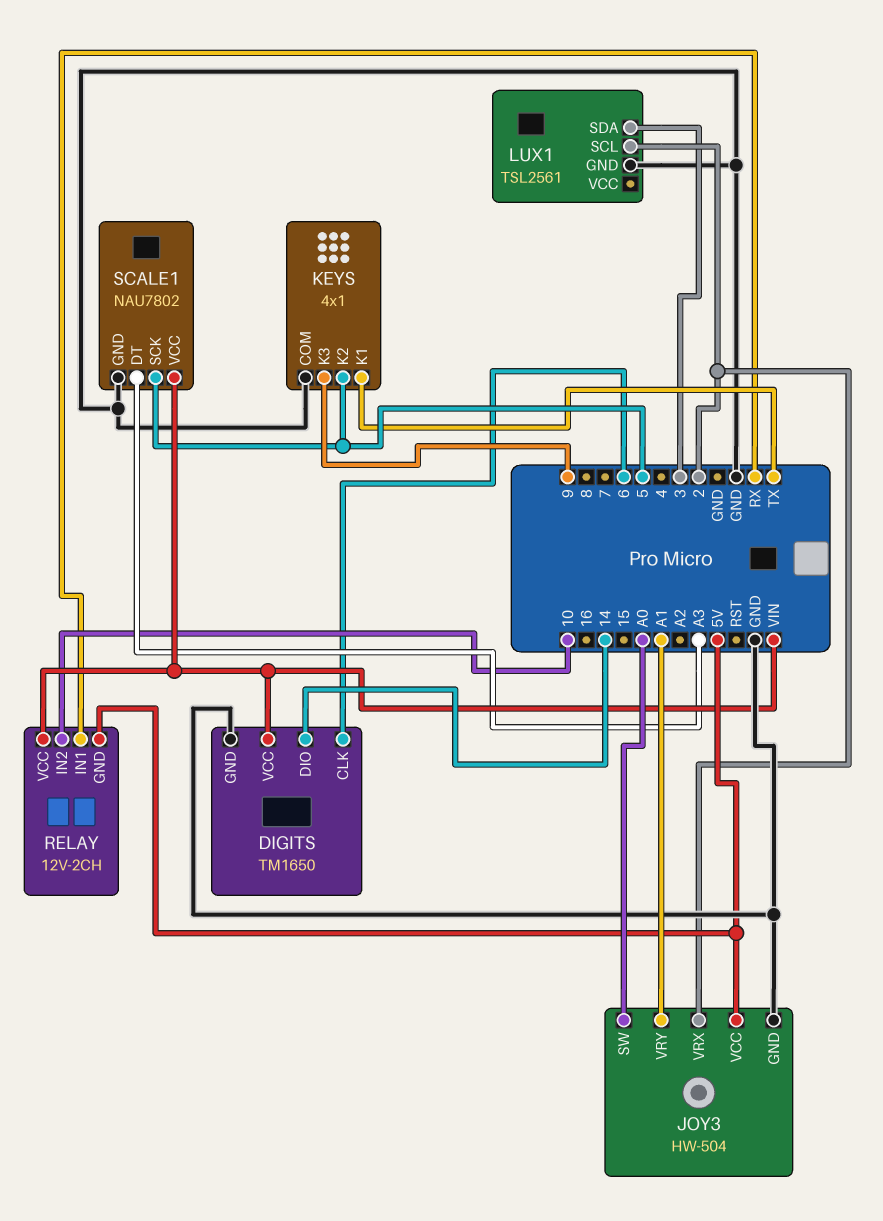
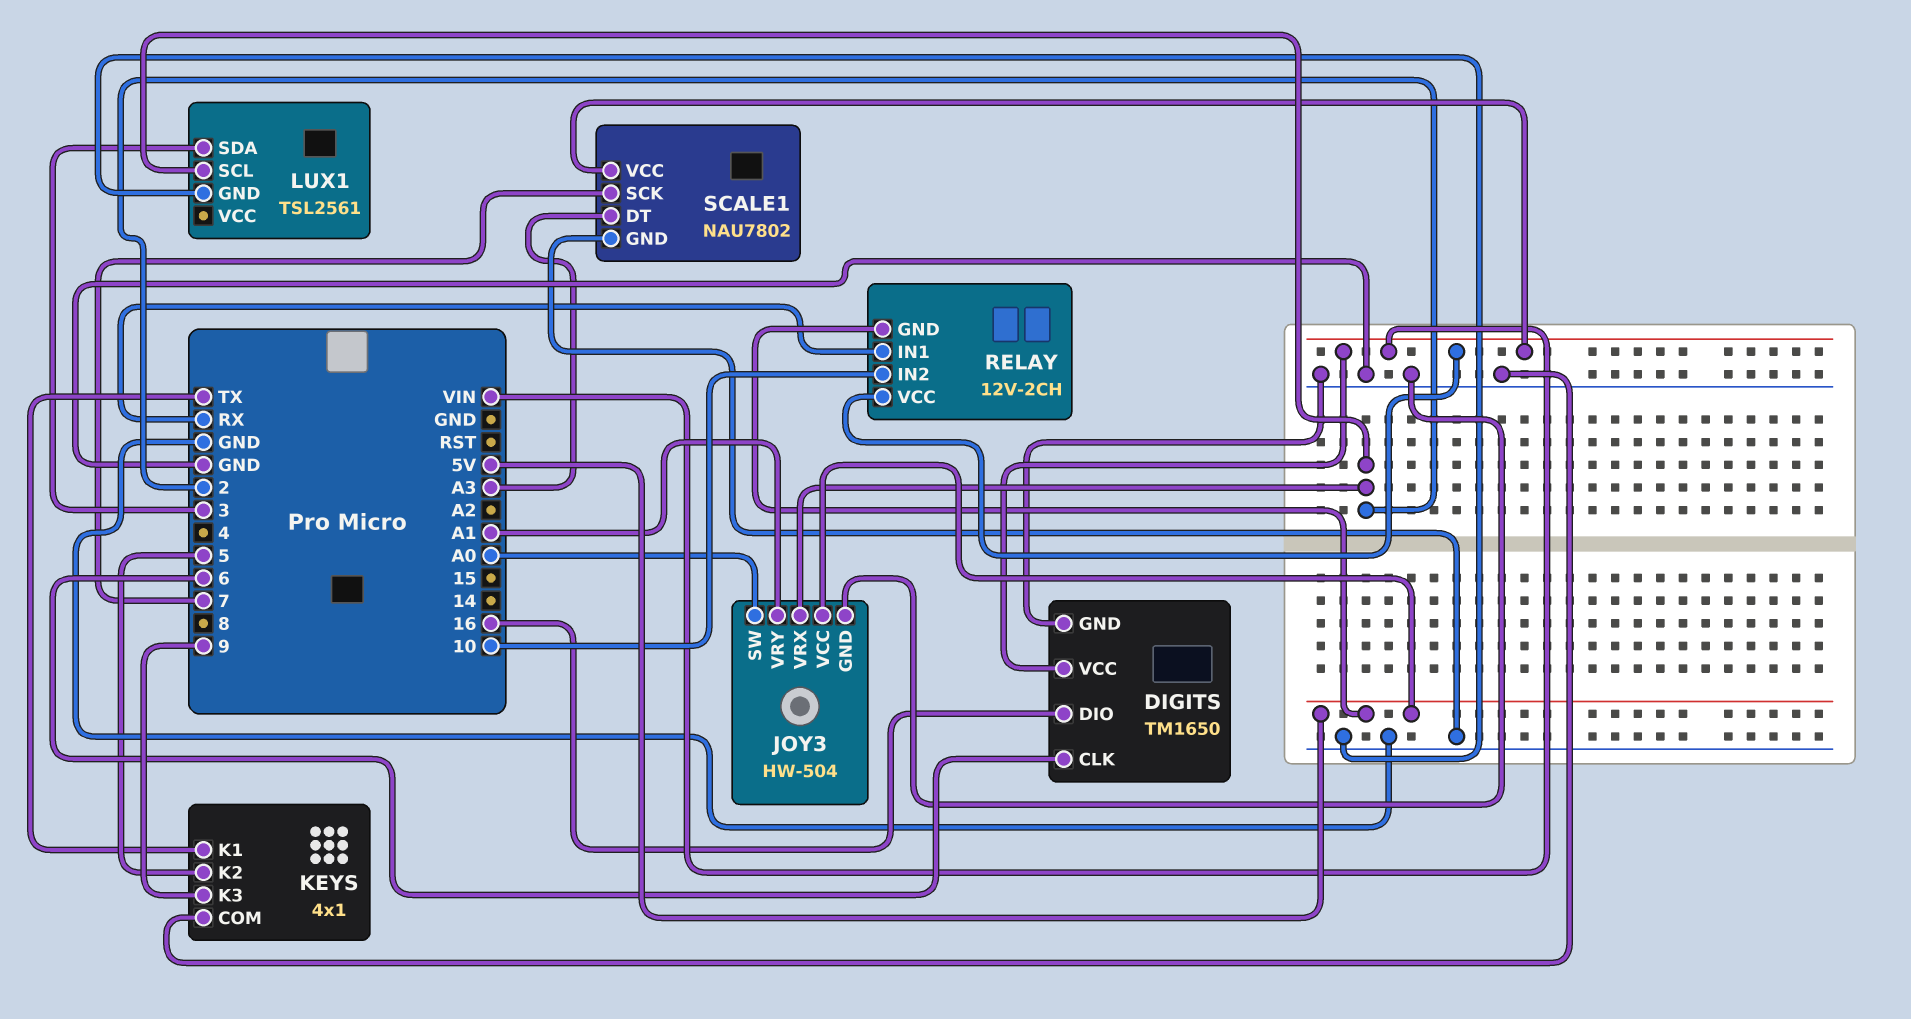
DIGITS pin DIO: 14 -> 16
SCALE1 pin SCK: 5 -> 7

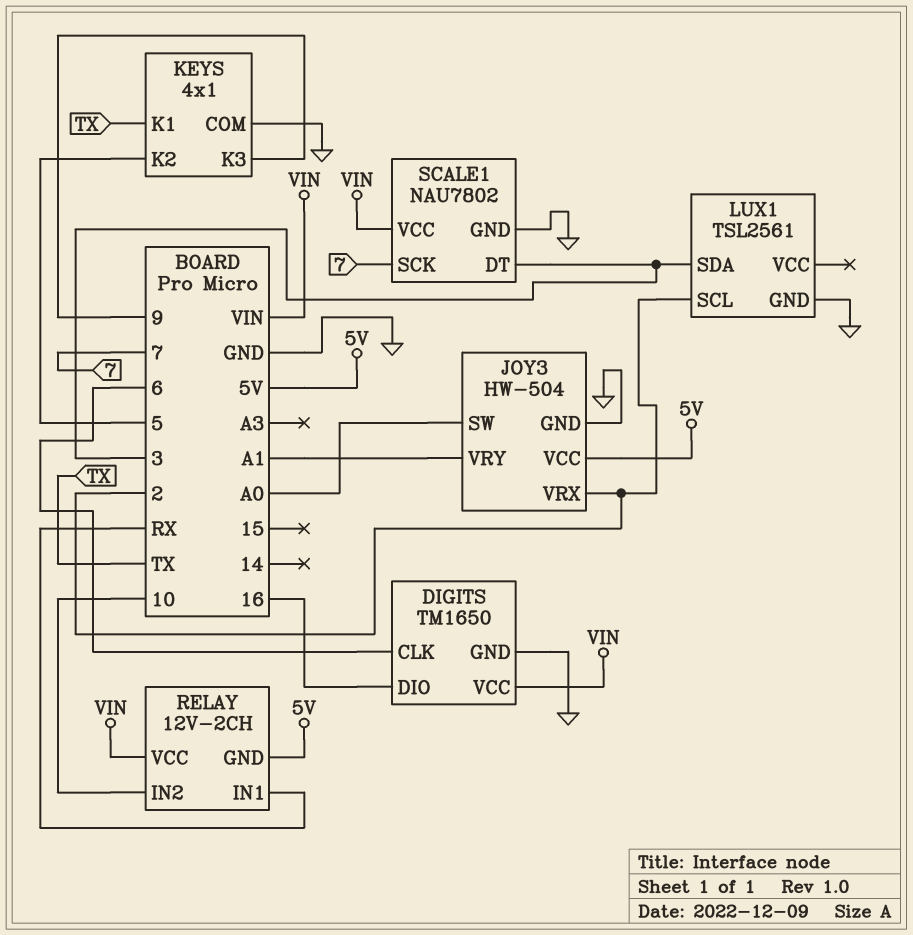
SCALE1 pin DT: A3 -> 3

